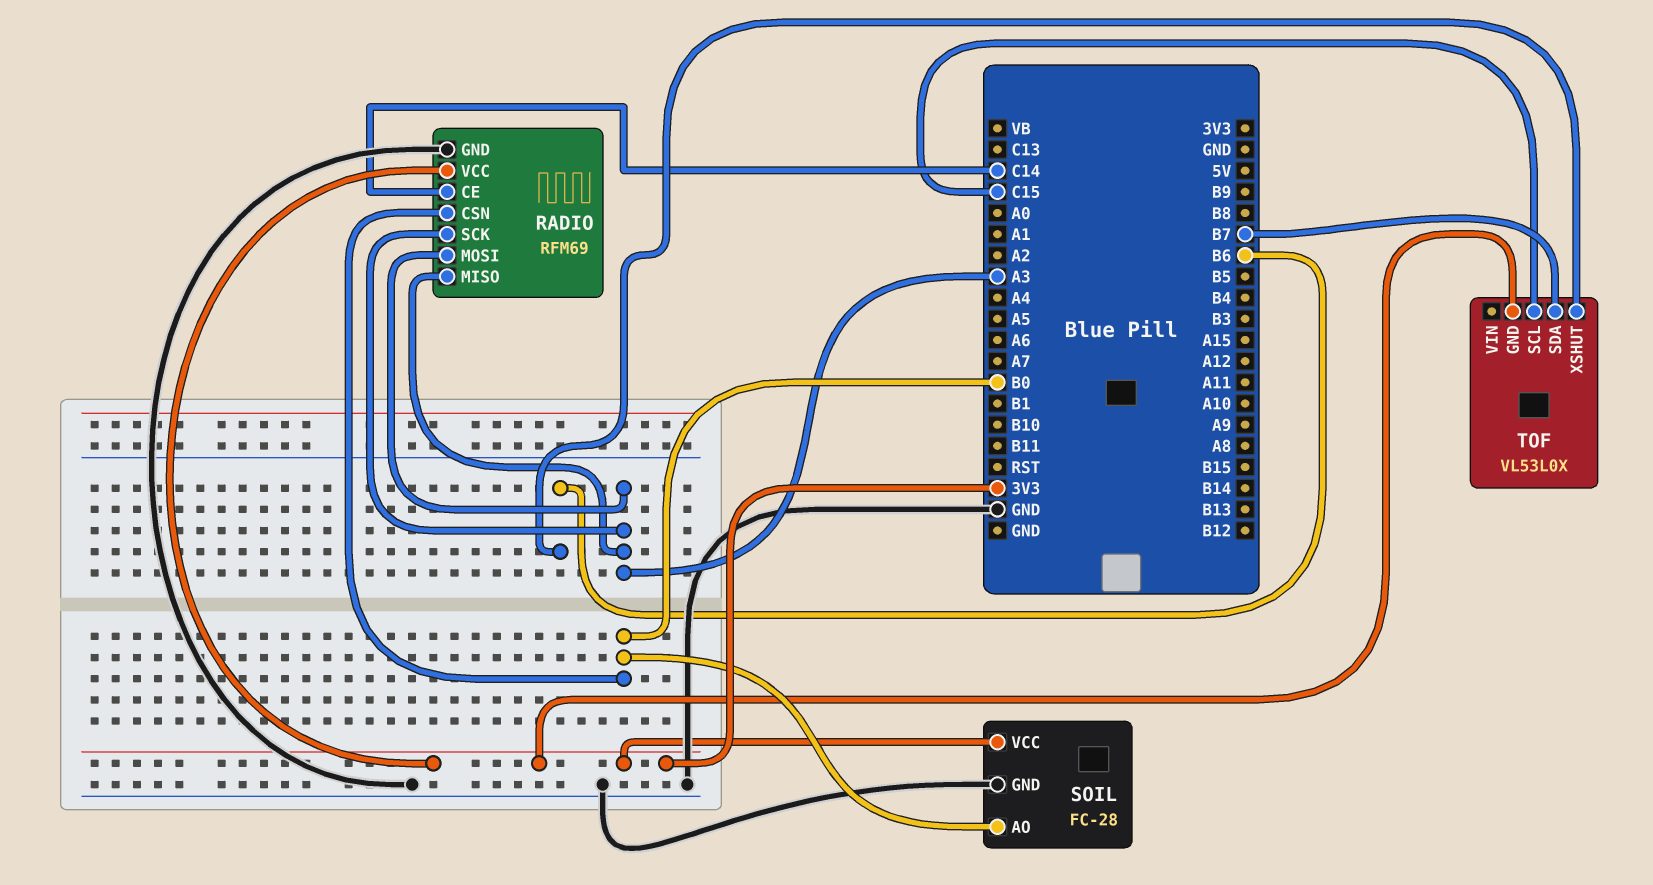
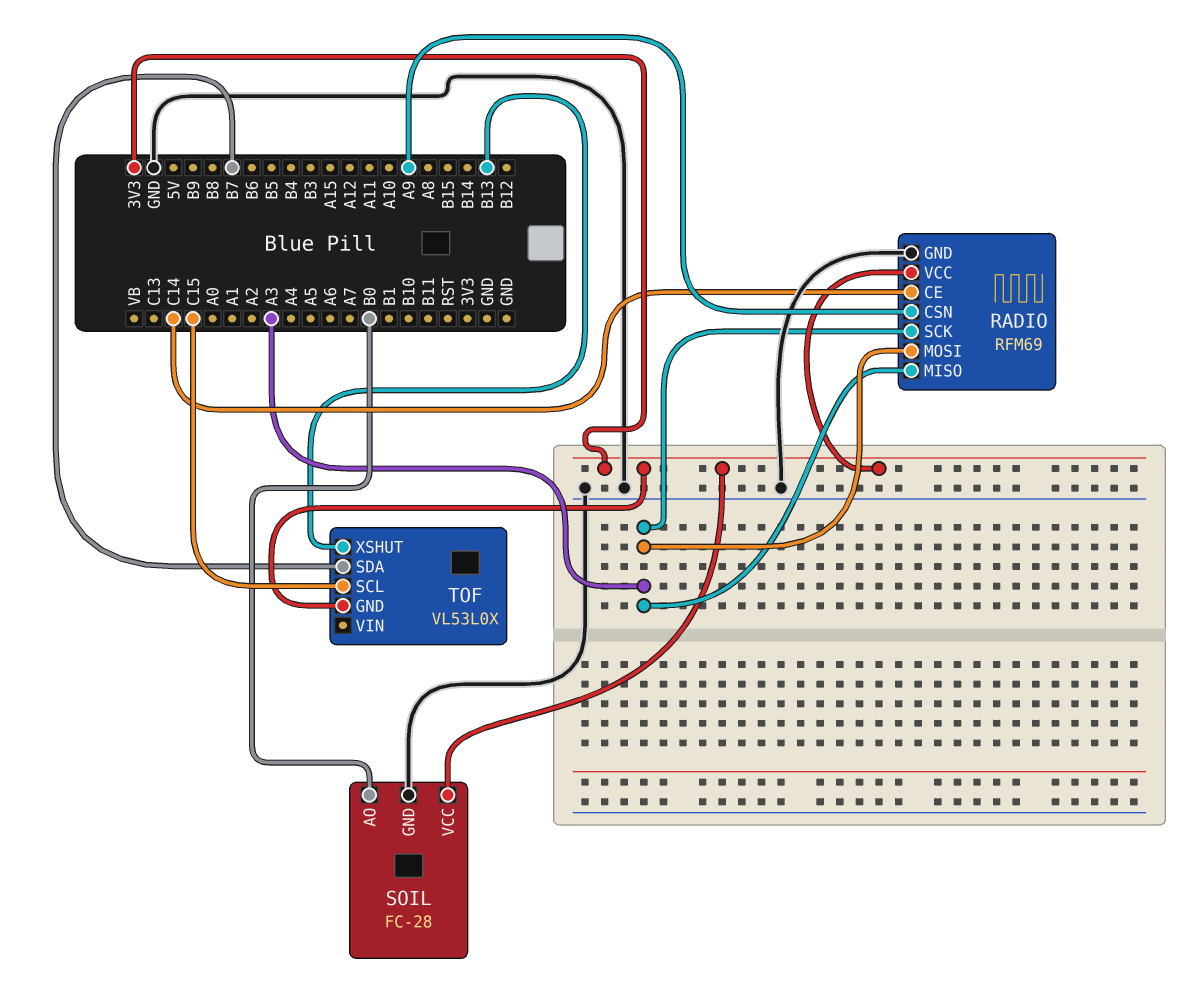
RADIO pin CSN: B0 -> A9
TOF pin XSHUT: B6 -> B13

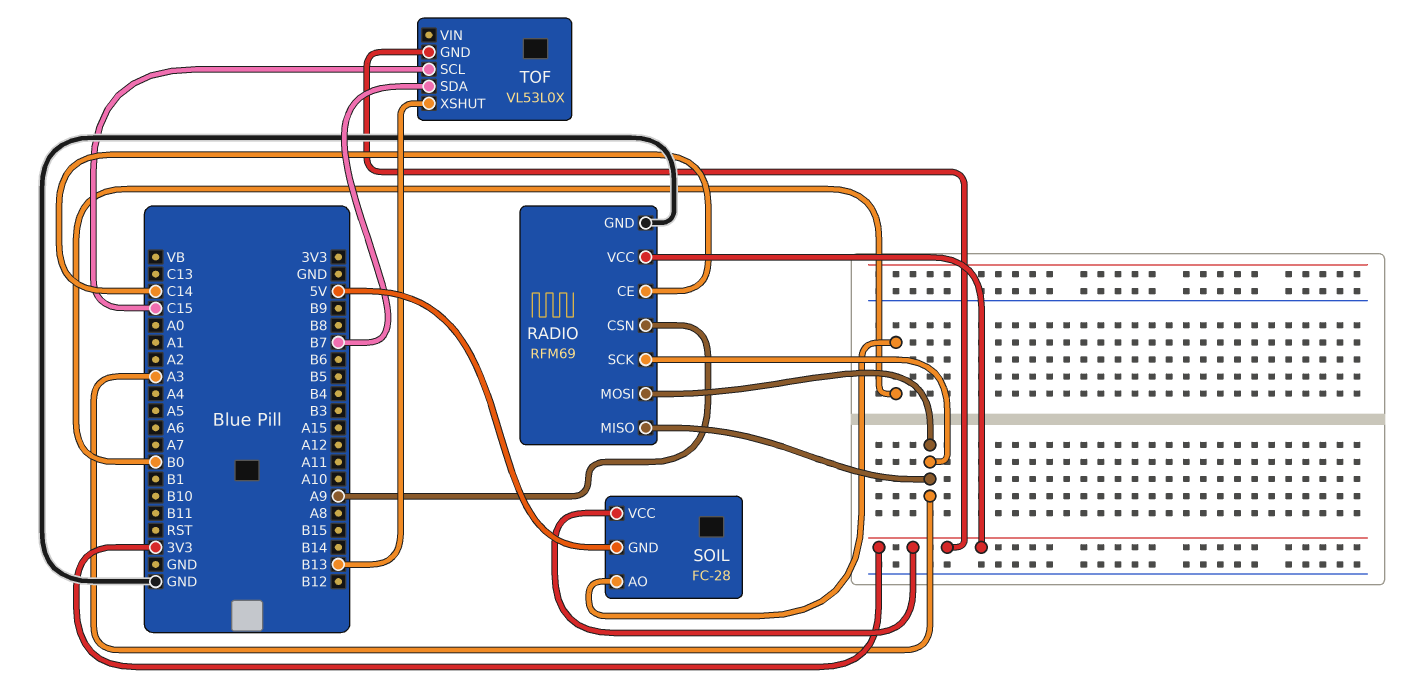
SOIL pin GND: GND -> 5V

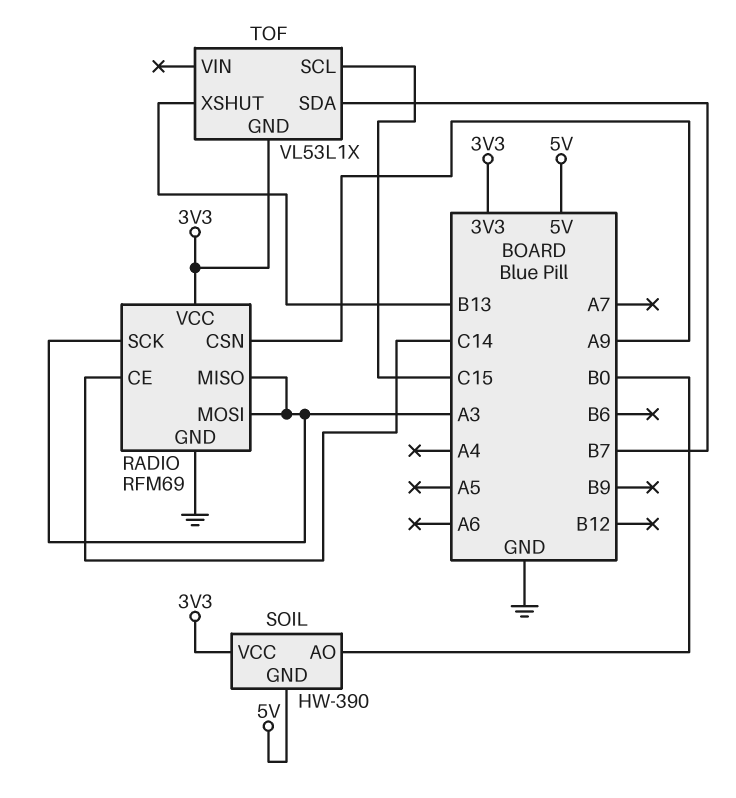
SOIL: FC-28 -> HW-390
TOF: VL53L0X -> VL53L1X

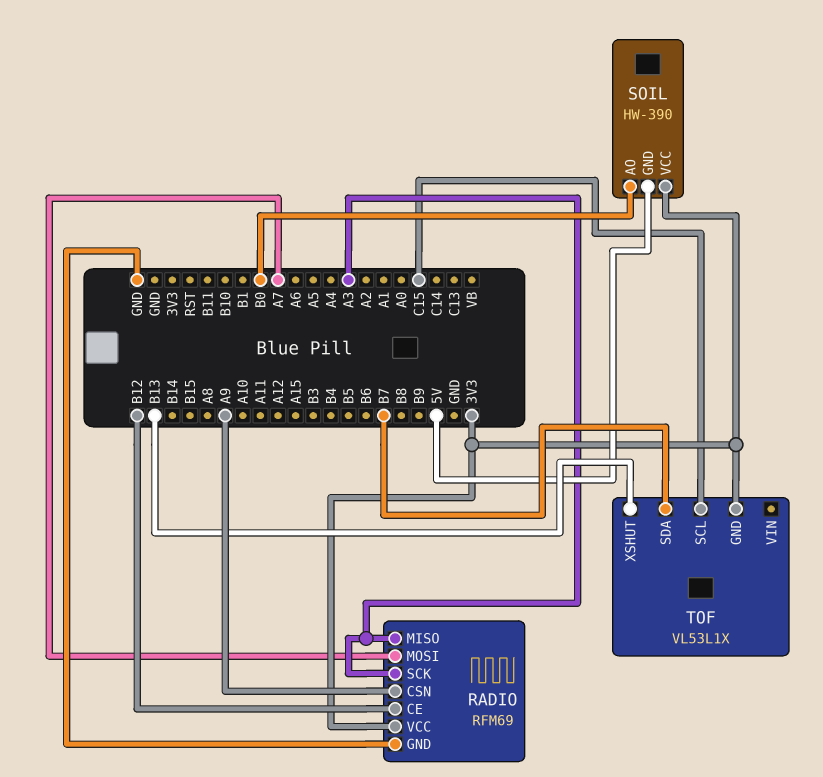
RADIO pin CE: C14 -> B12
RADIO pin MOSI: A3 -> A7

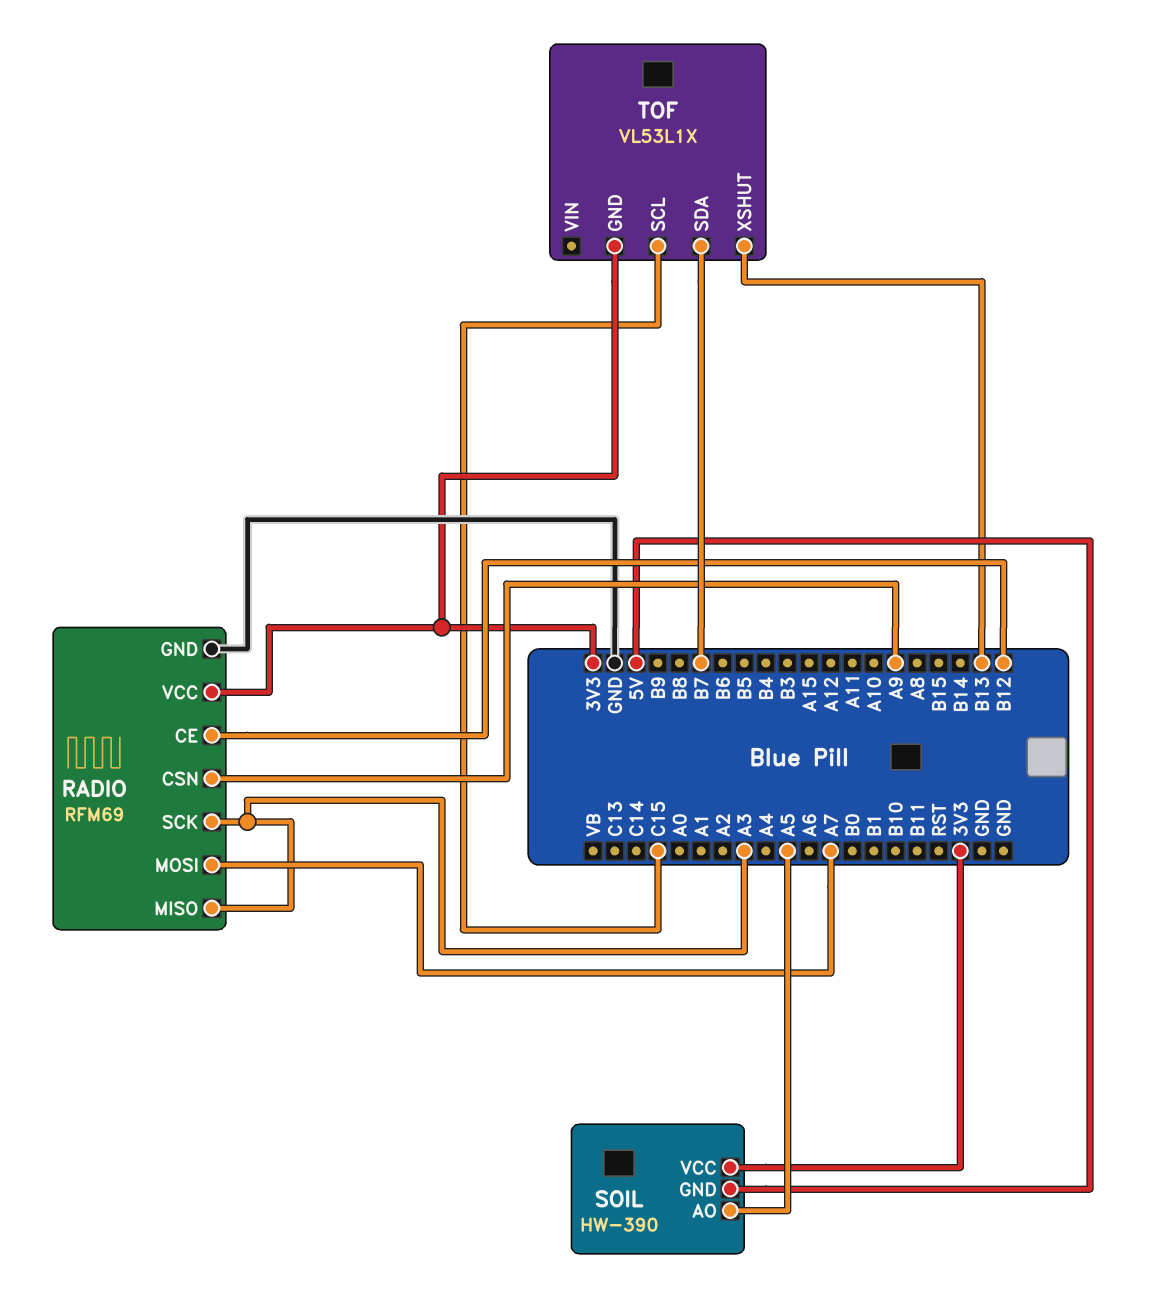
SOIL pin AO: B0 -> A5

